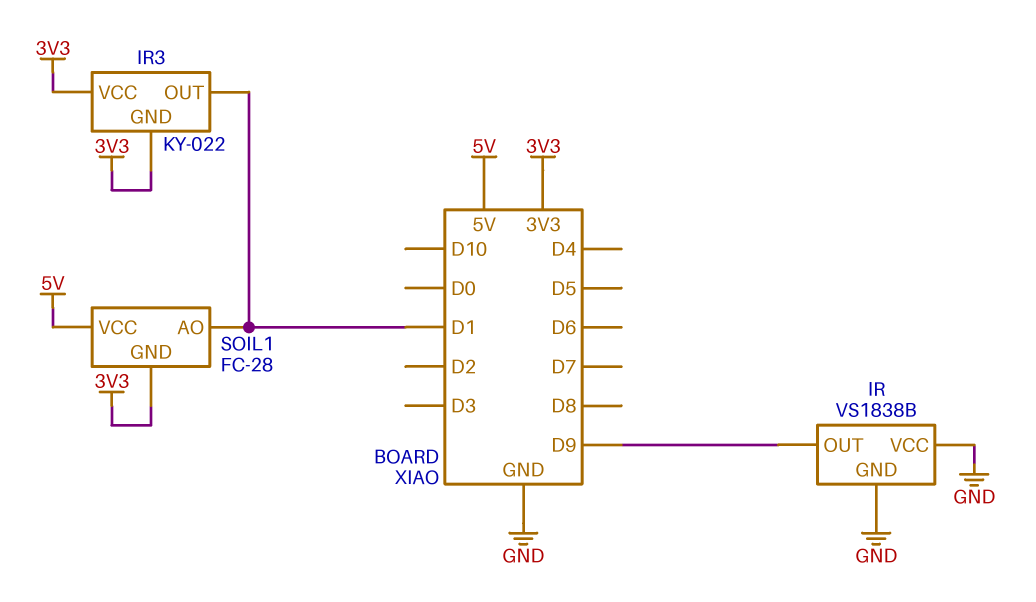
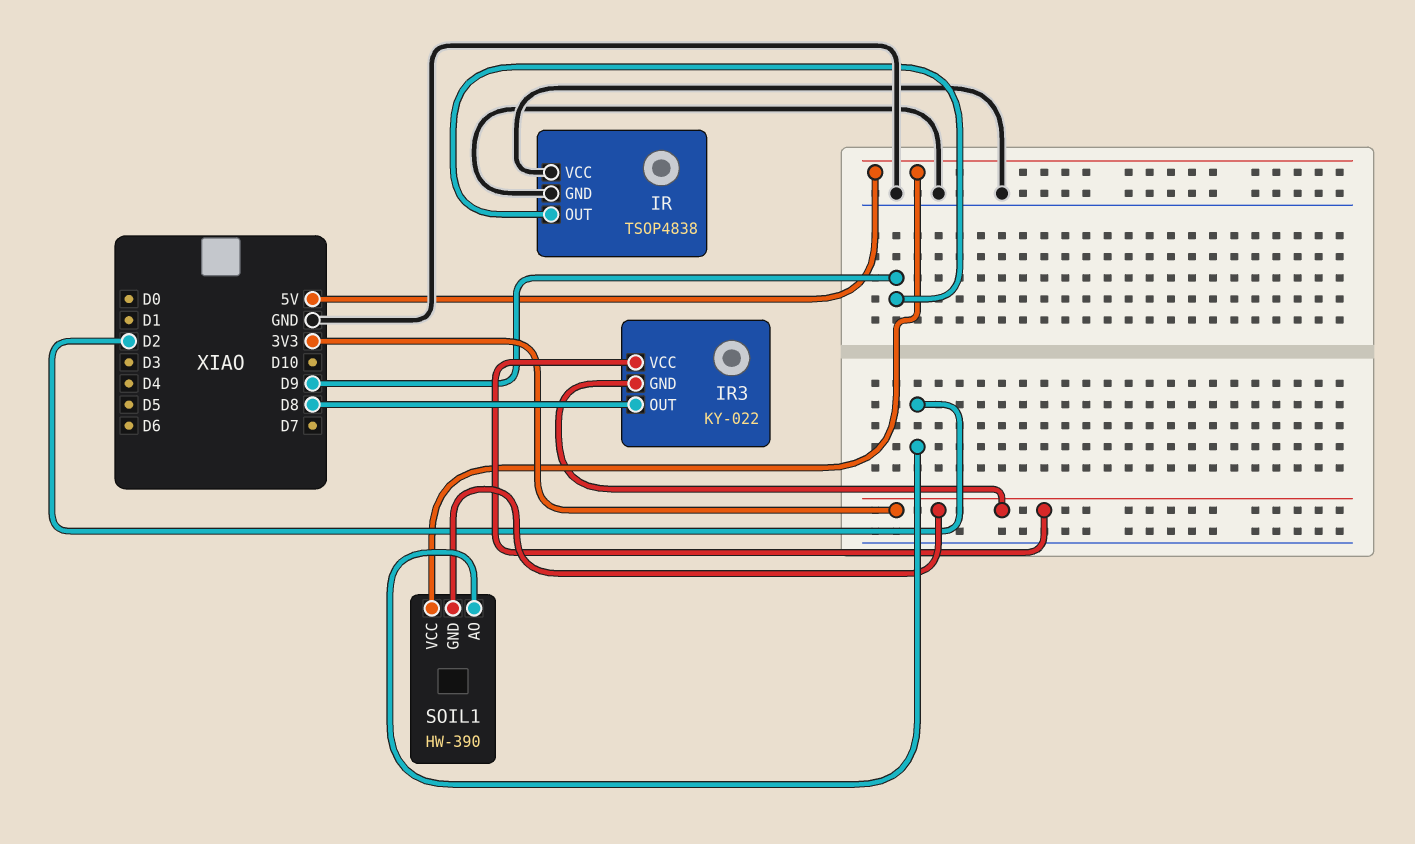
IR: VS1838B -> TSOP4838
IR3 pin OUT: D1 -> D8
SOIL1: FC-28 -> HW-390
SOIL1 pin AO: D1 -> D2

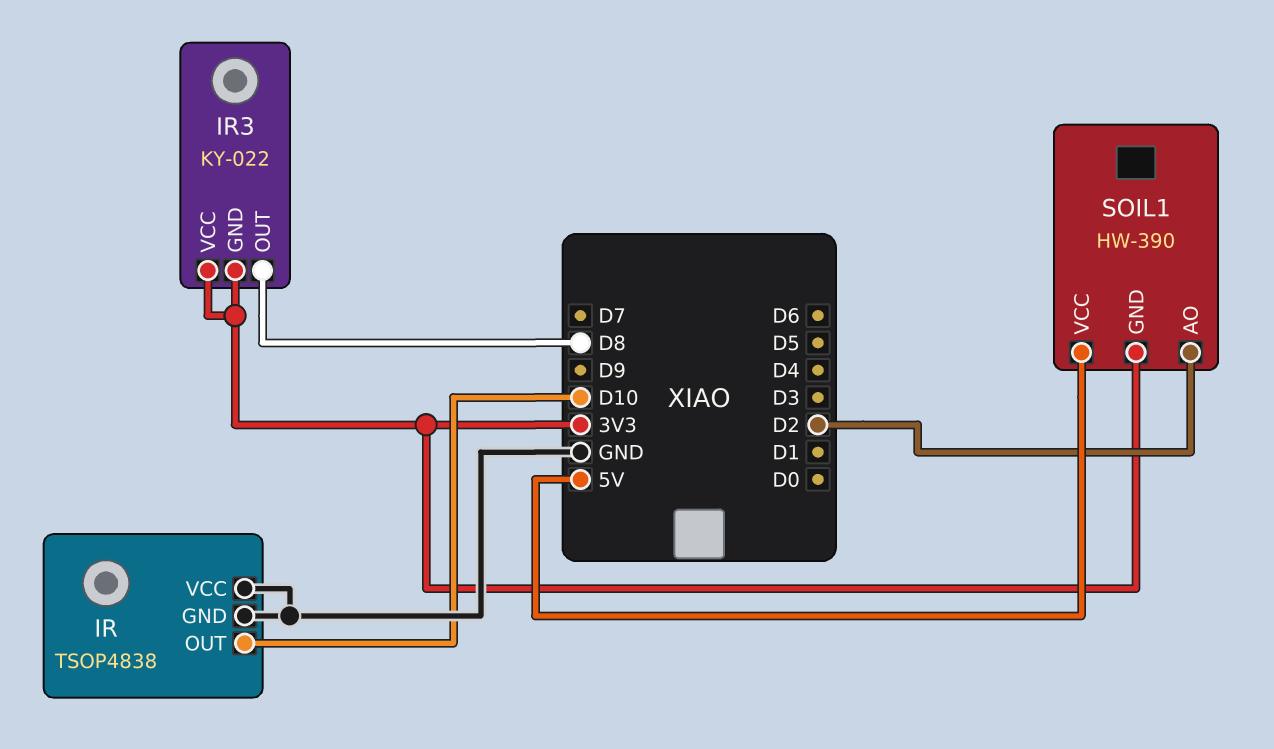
IR pin OUT: D9 -> D10

